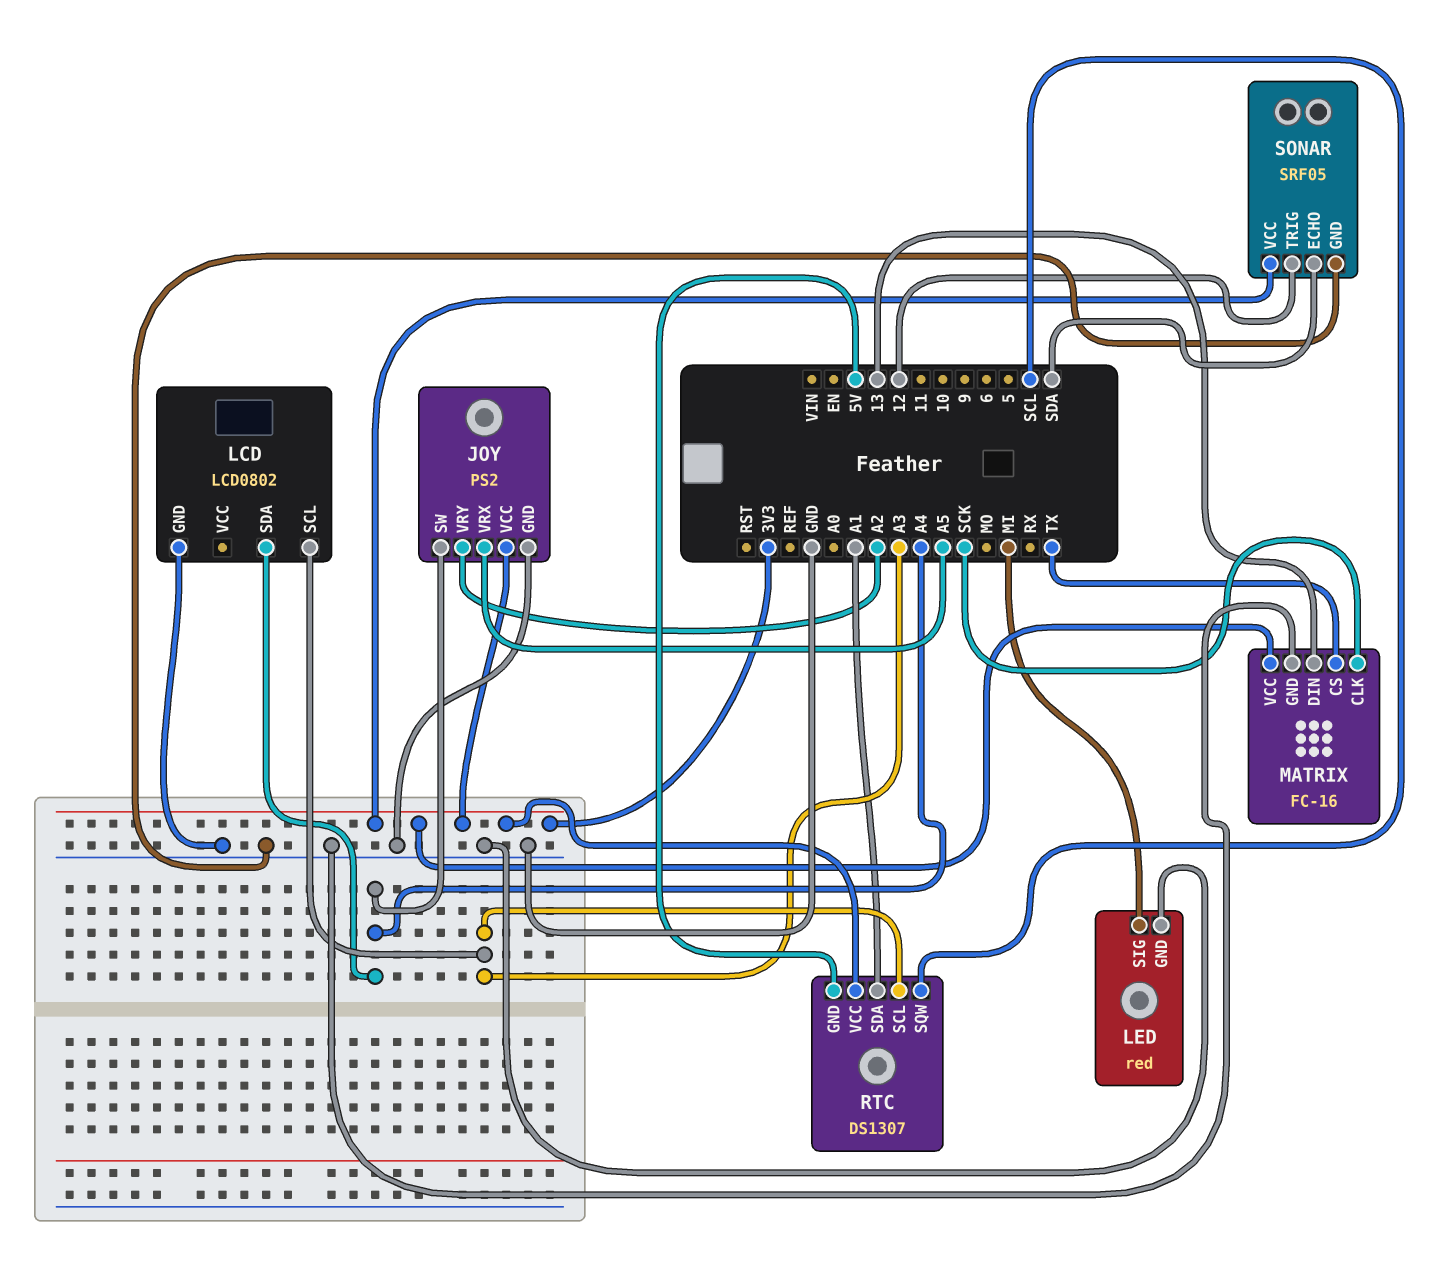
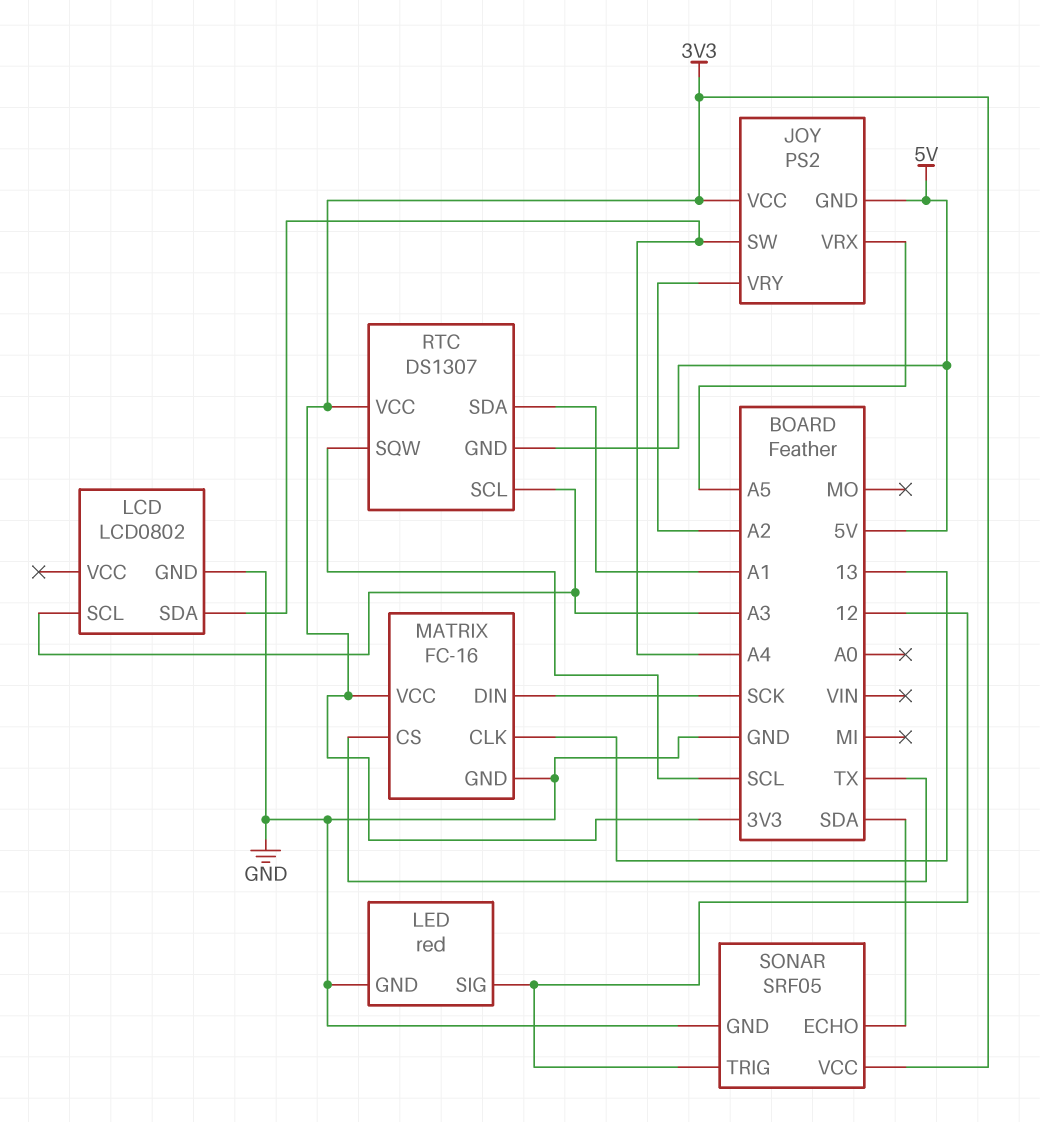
JOY pin GND: GND -> 5V
LED pin SIG: MI -> 12
MATRIX pin CLK: SCK -> 13
MATRIX pin DIN: 13 -> SCK

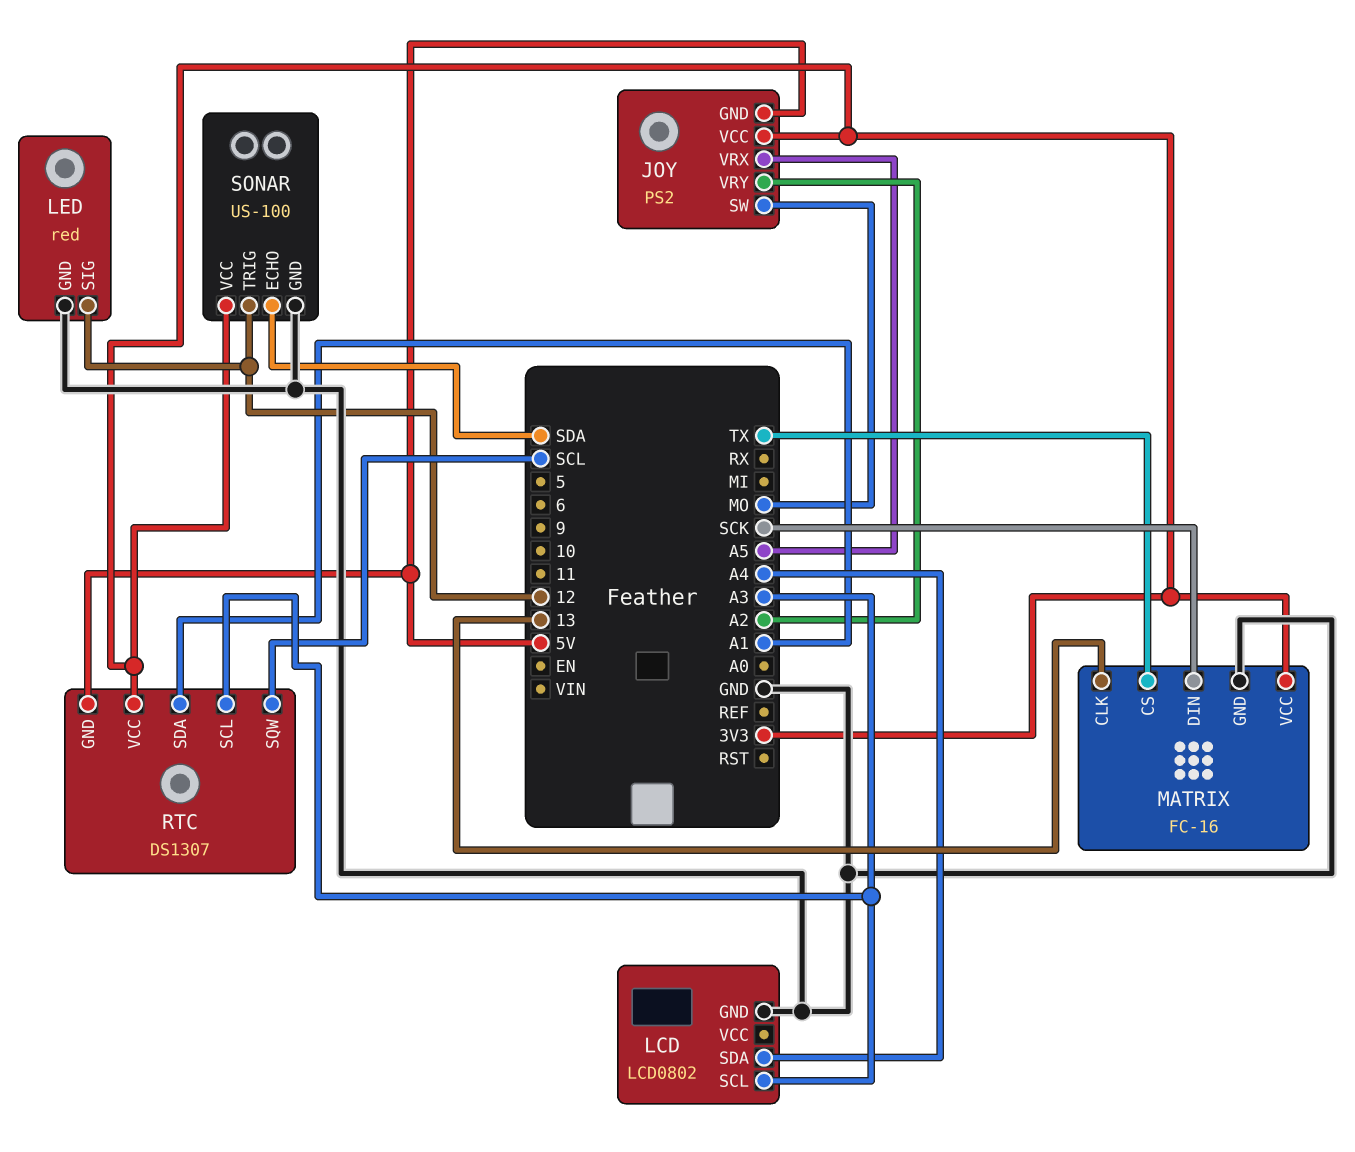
JOY pin SW: A4 -> MO
SONAR: SRF05 -> US-100

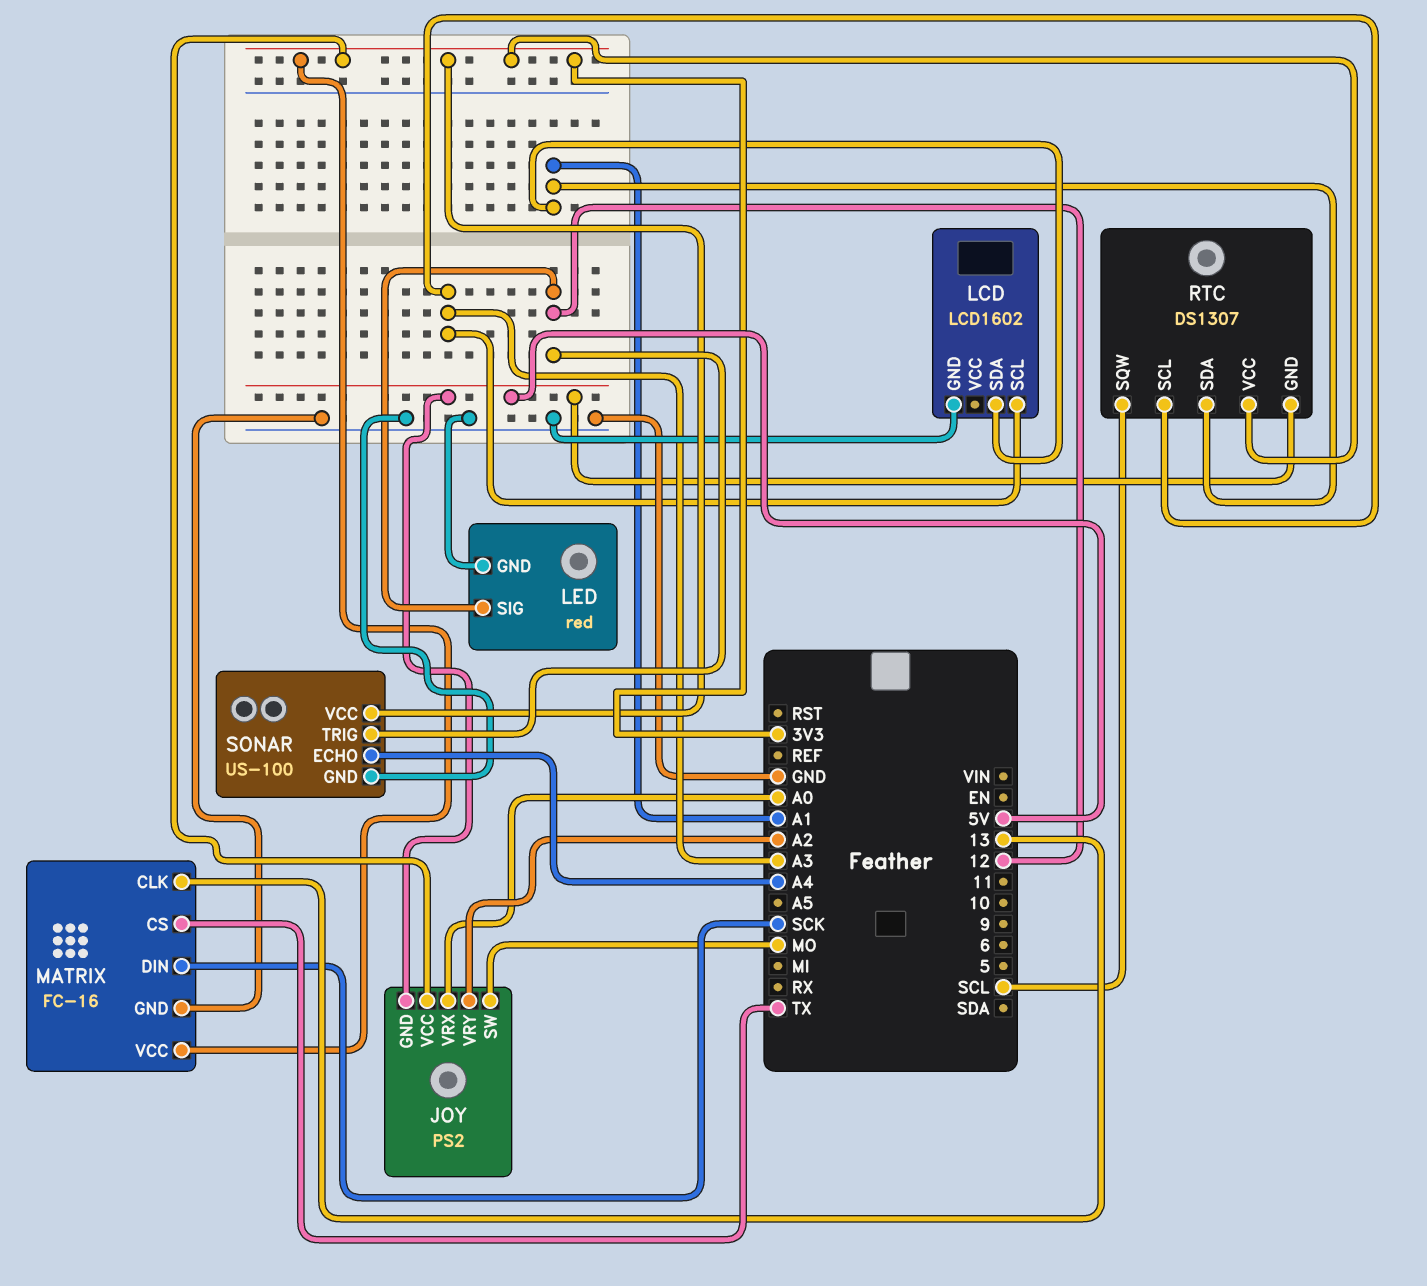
JOY pin VRX: A5 -> A0
LCD: LCD0802 -> LCD1602
LCD pin SDA: A4 -> A1
SONAR pin ECHO: SDA -> A4

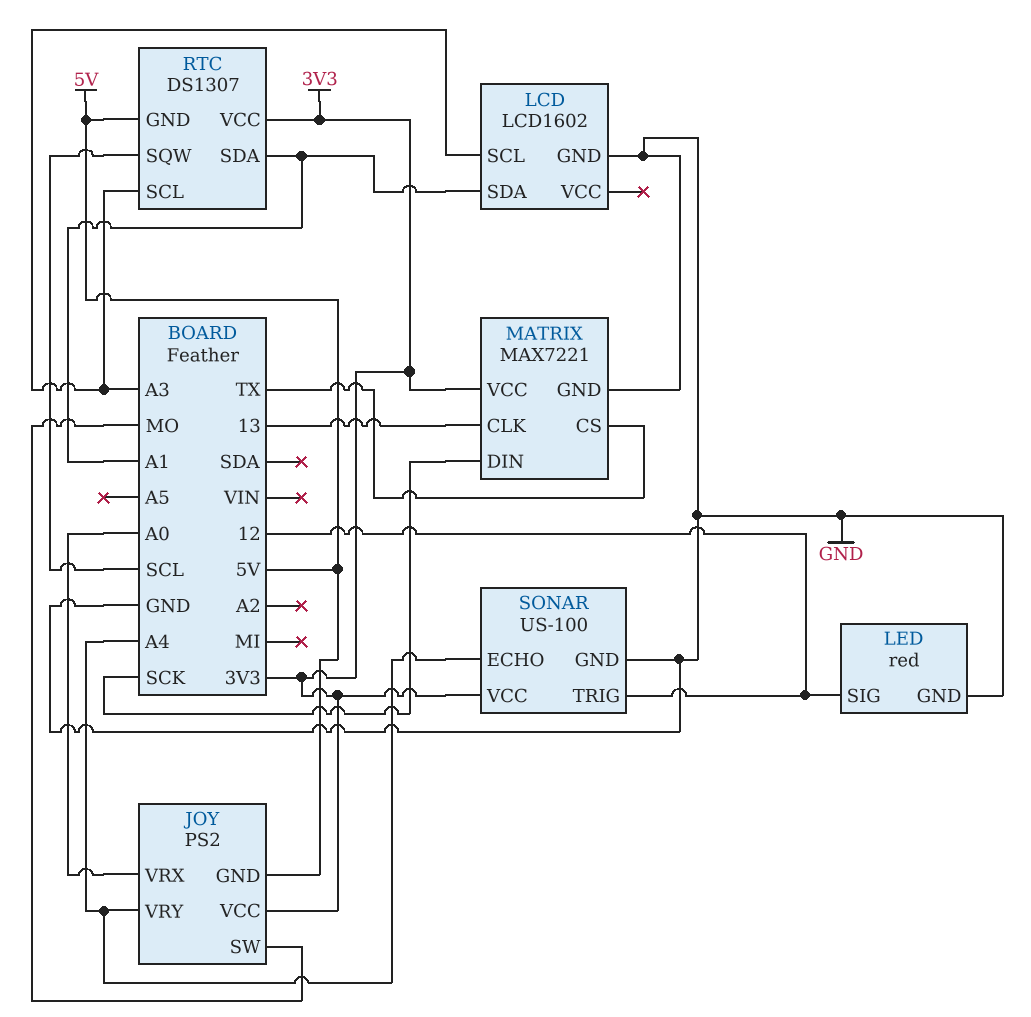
JOY pin VRY: A2 -> A4
MATRIX: FC-16 -> MAX7221

